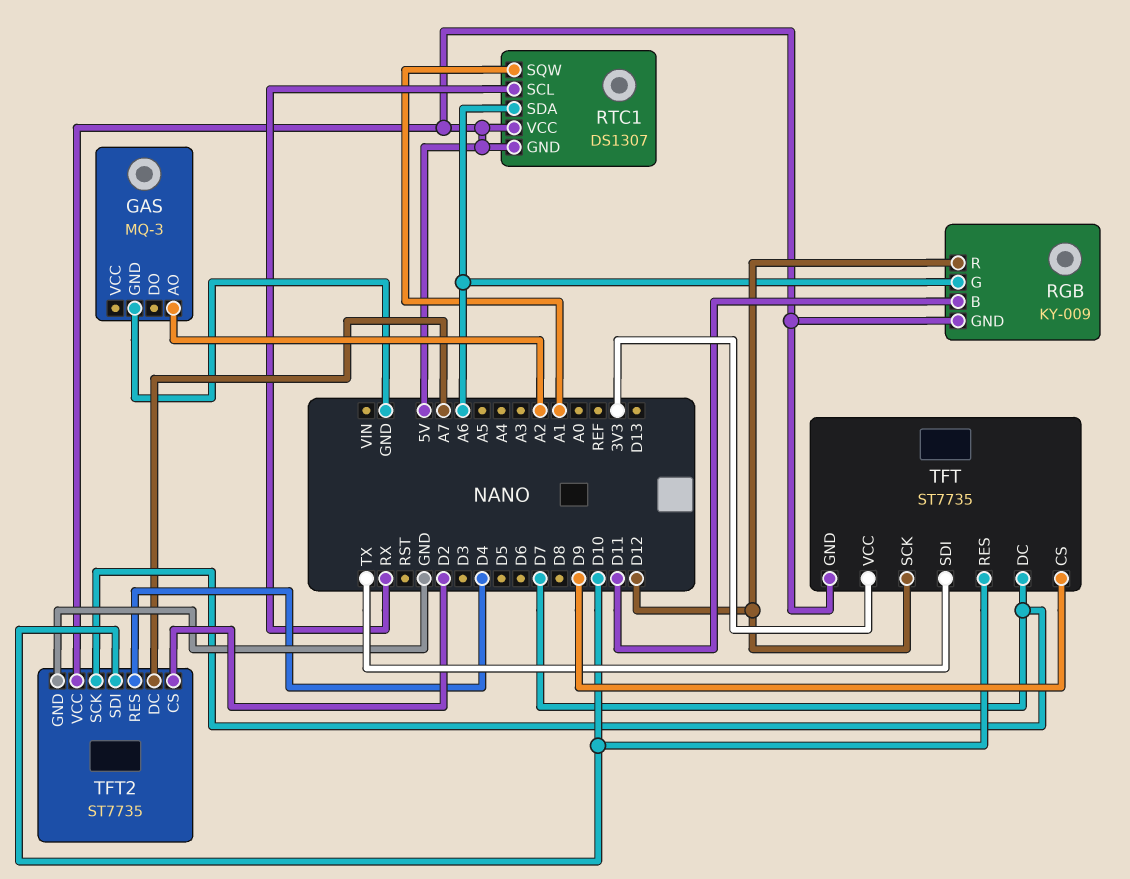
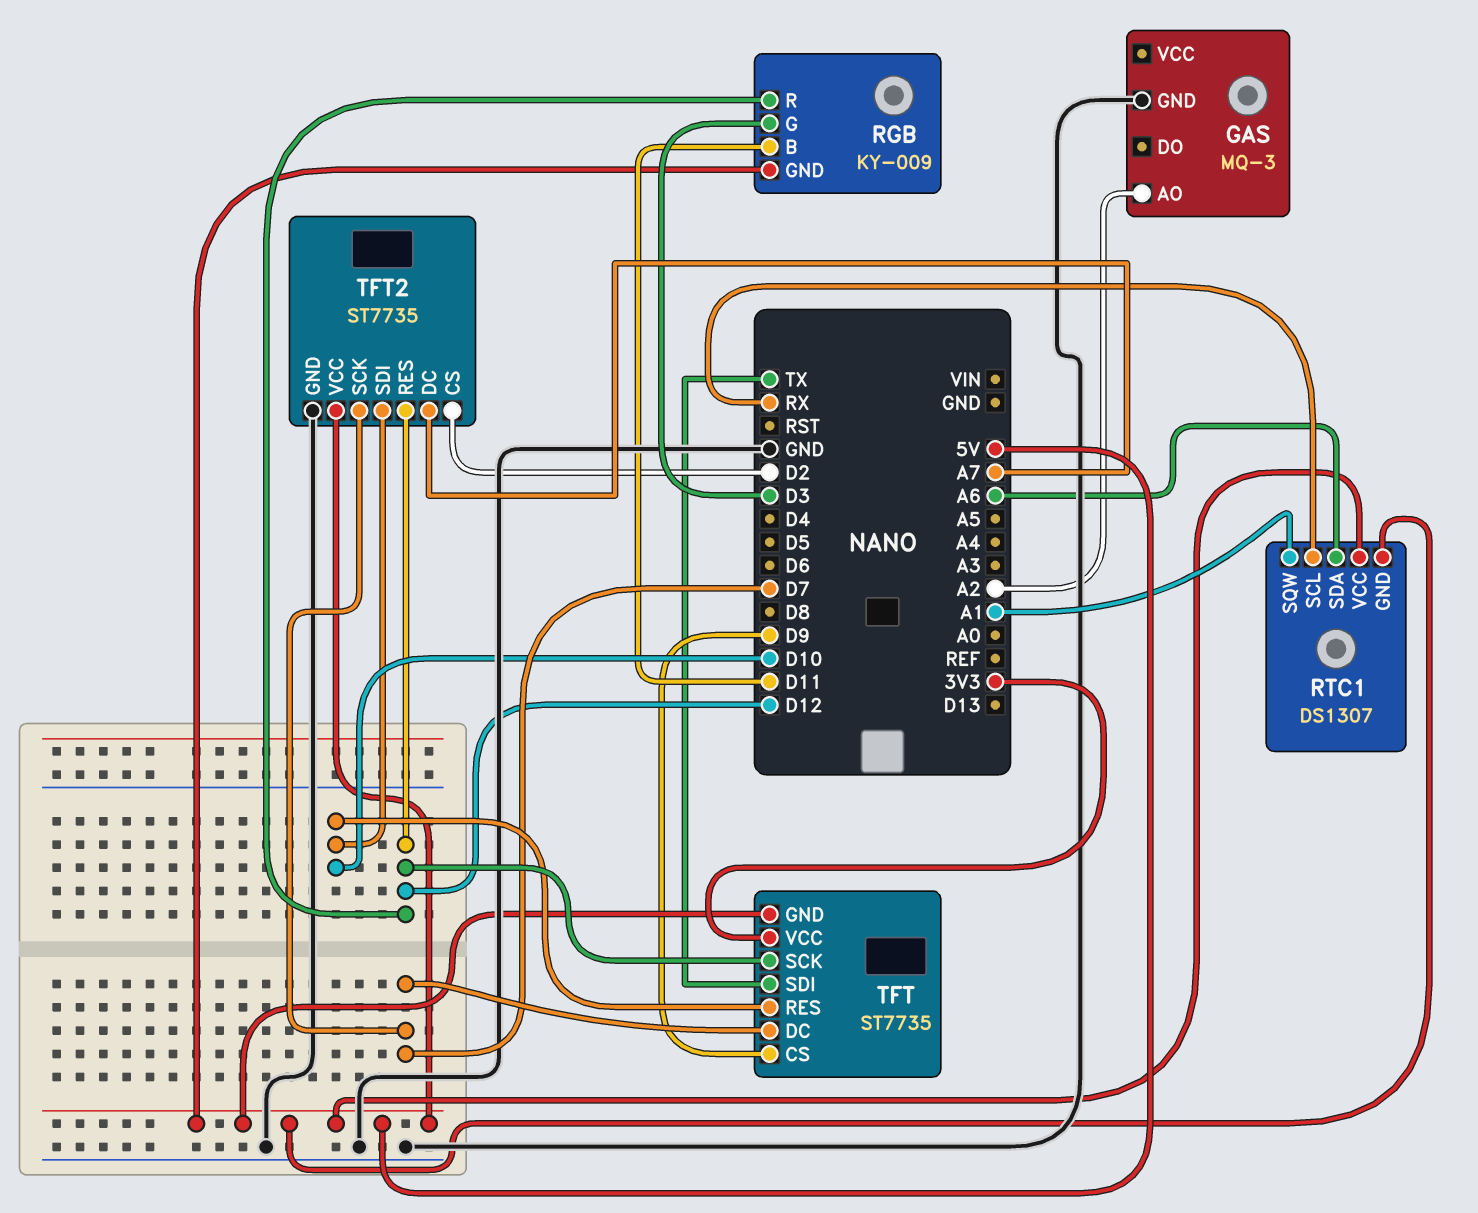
RGB pin G: A6 -> D3
TFT2 pin RES: D4 -> D12

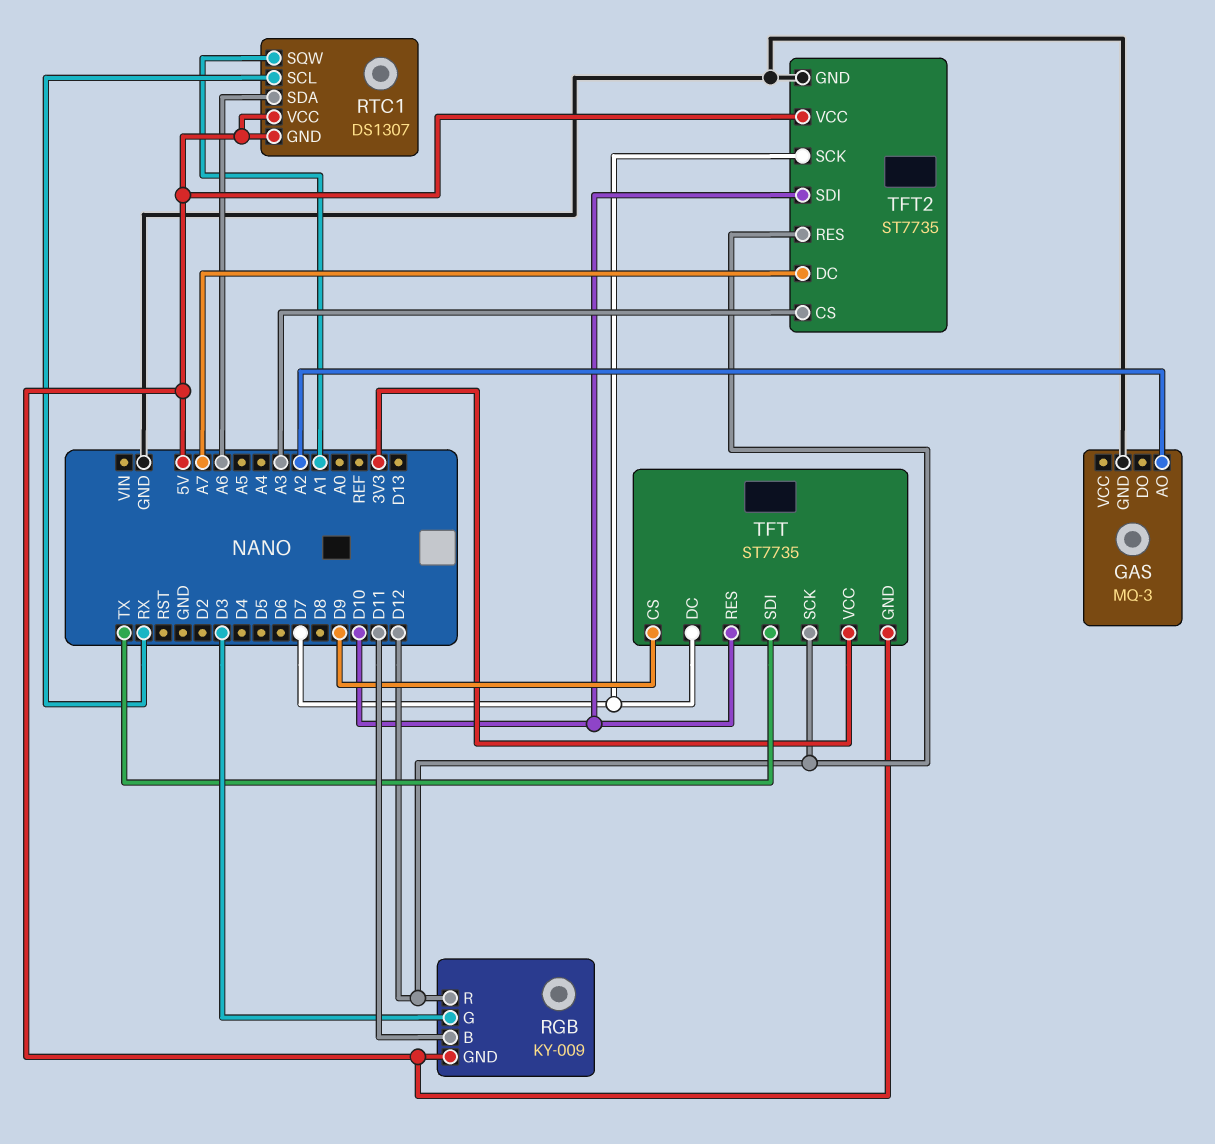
TFT2 pin CS: D2 -> A3

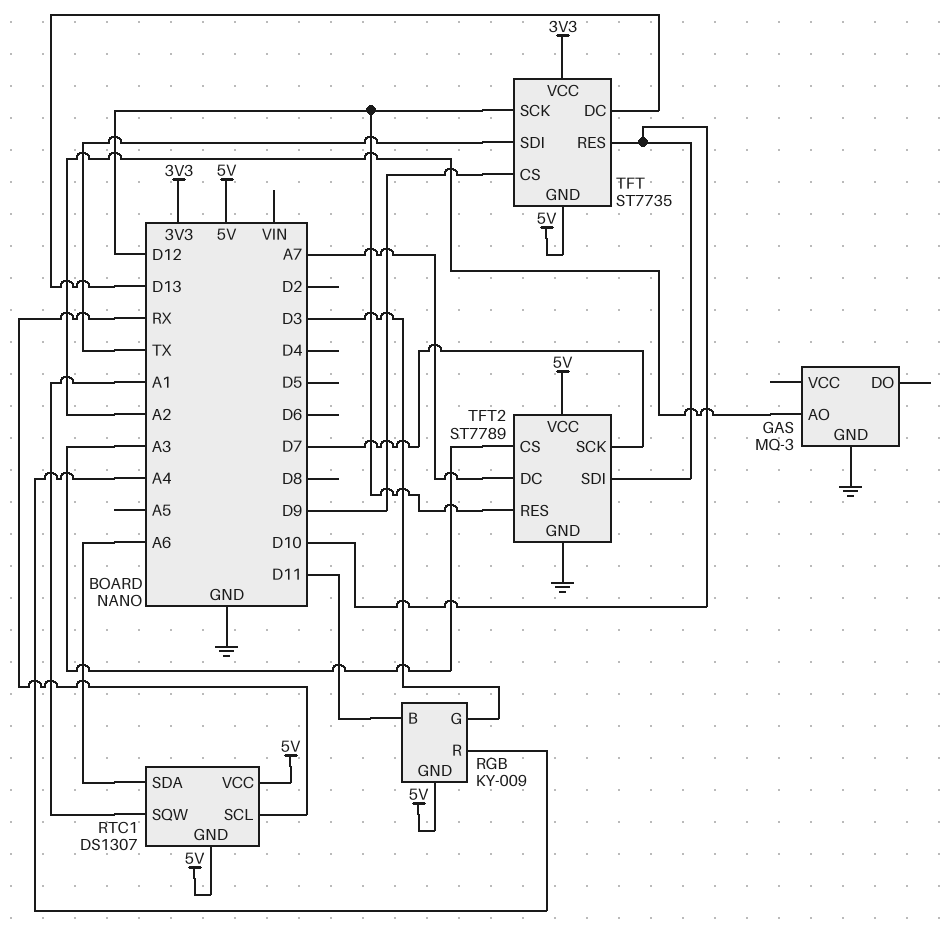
RGB pin R: D12 -> A4
TFT pin DC: D7 -> D13
TFT2: ST7735 -> ST7789

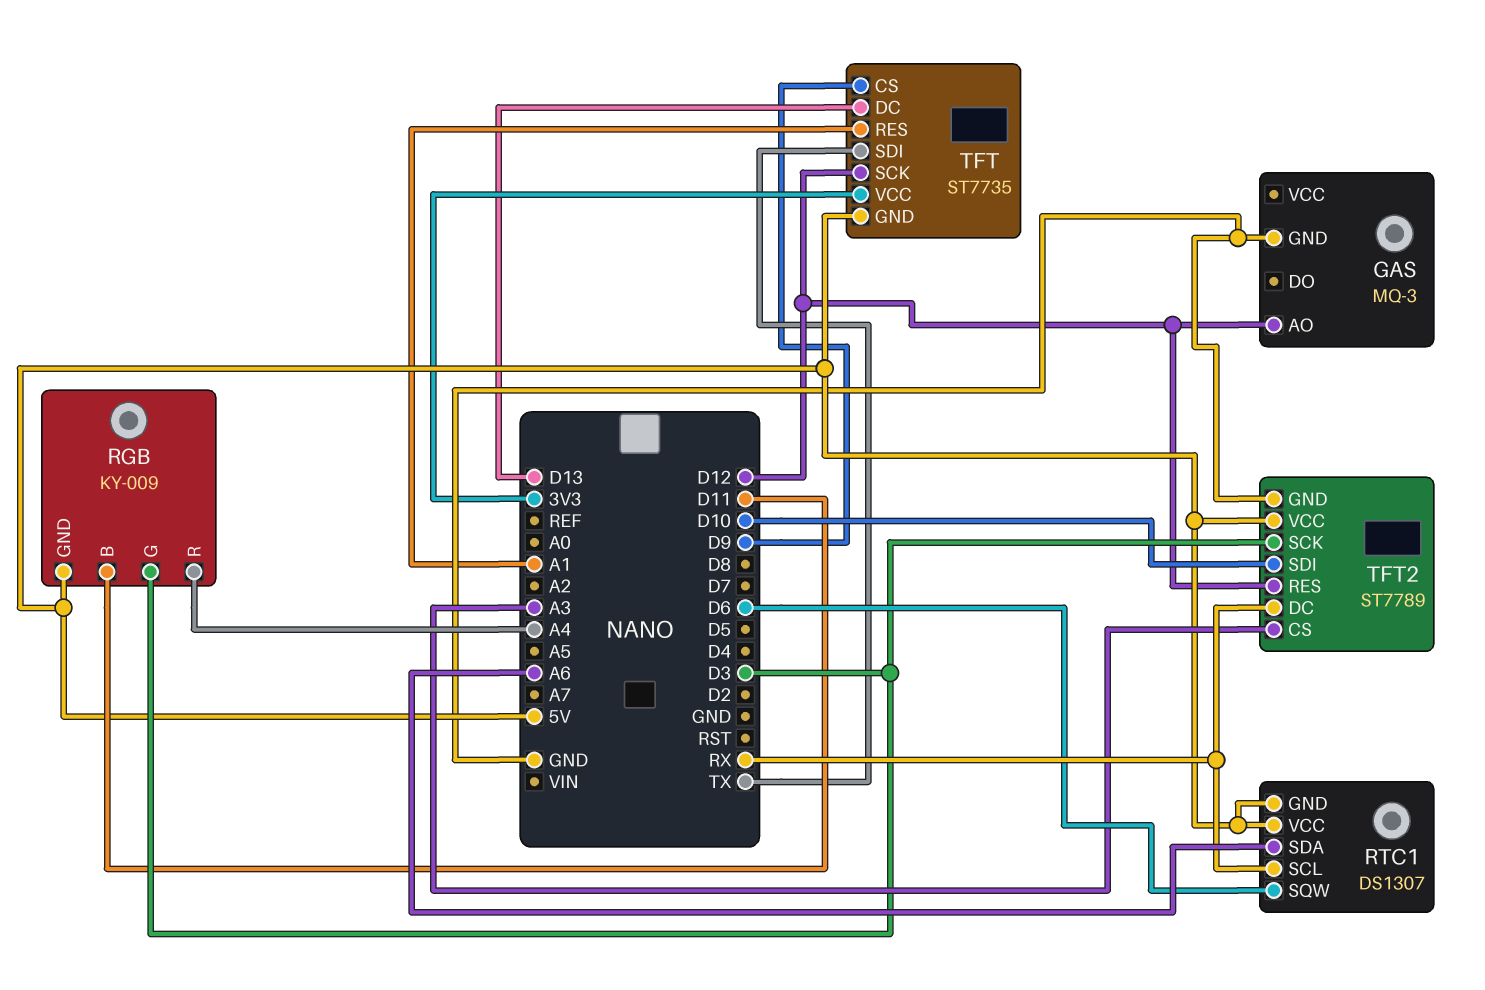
GAS pin AO: A2 -> D12
RTC1 pin SQW: A1 -> D6
TFT pin RES: D10 -> A1
TFT2 pin DC: A7 -> RX
TFT2 pin SCK: D7 -> D3

